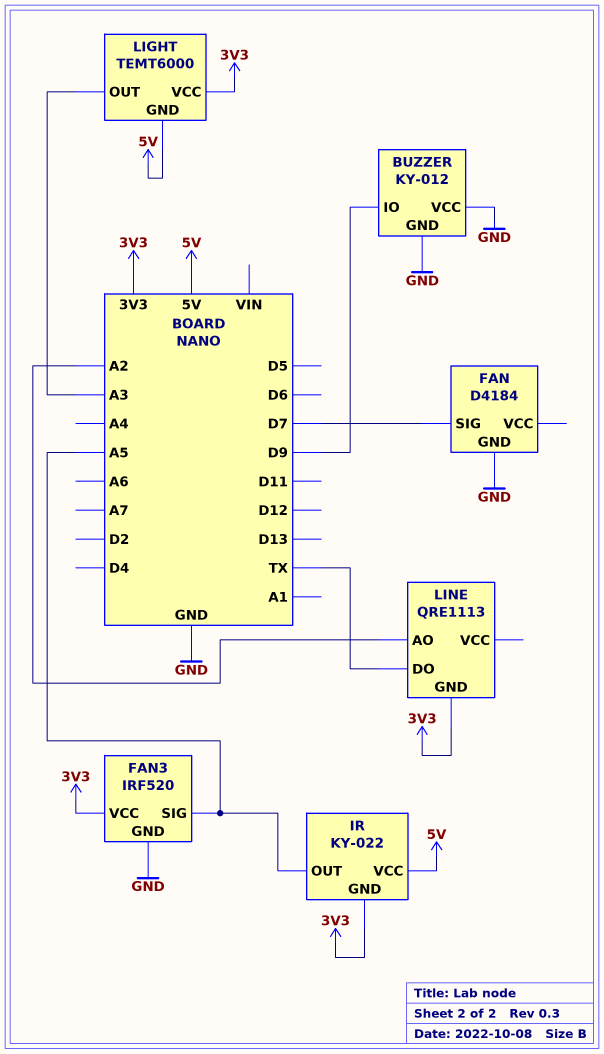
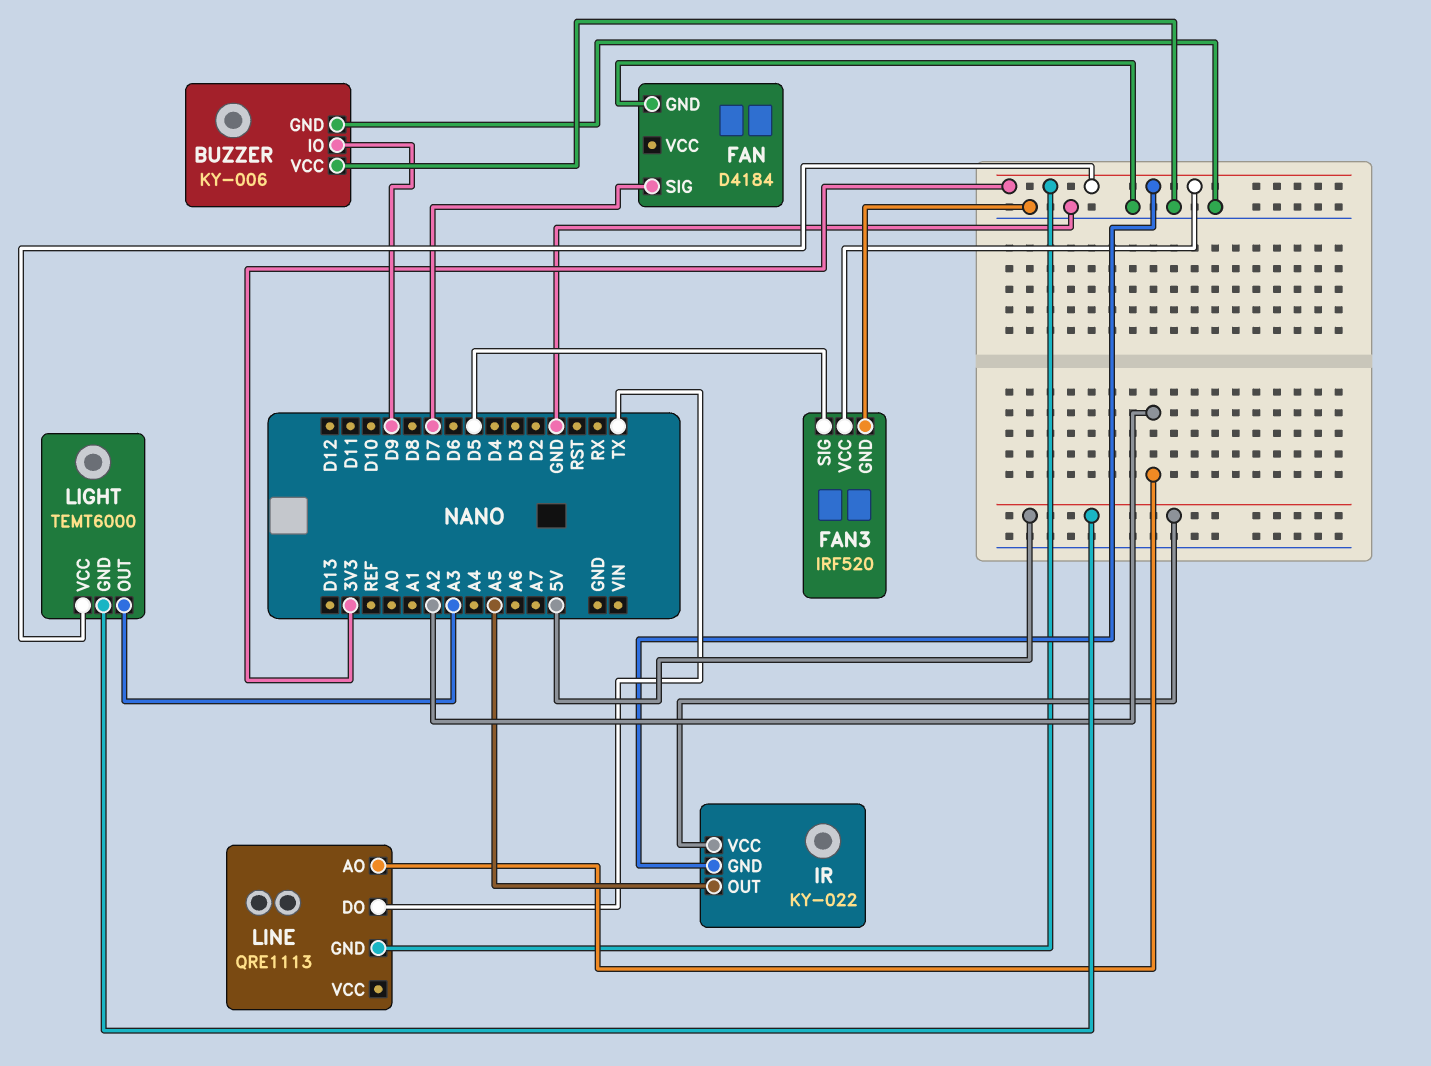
BUZZER: KY-012 -> KY-006
FAN3 pin SIG: A5 -> D5

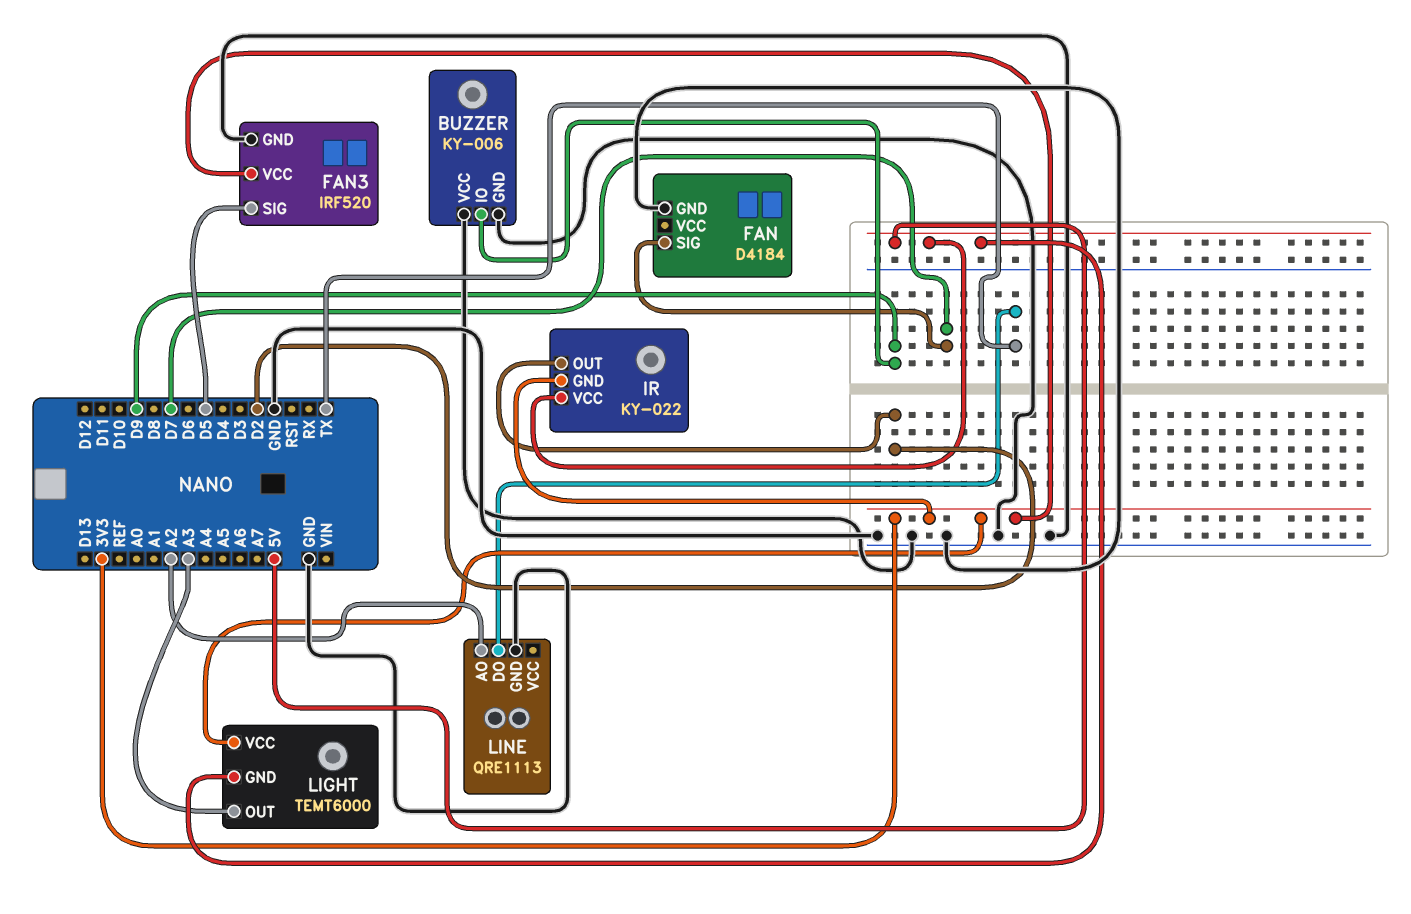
IR pin OUT: A5 -> D2
LINE pin GND: 3V3 -> GND

